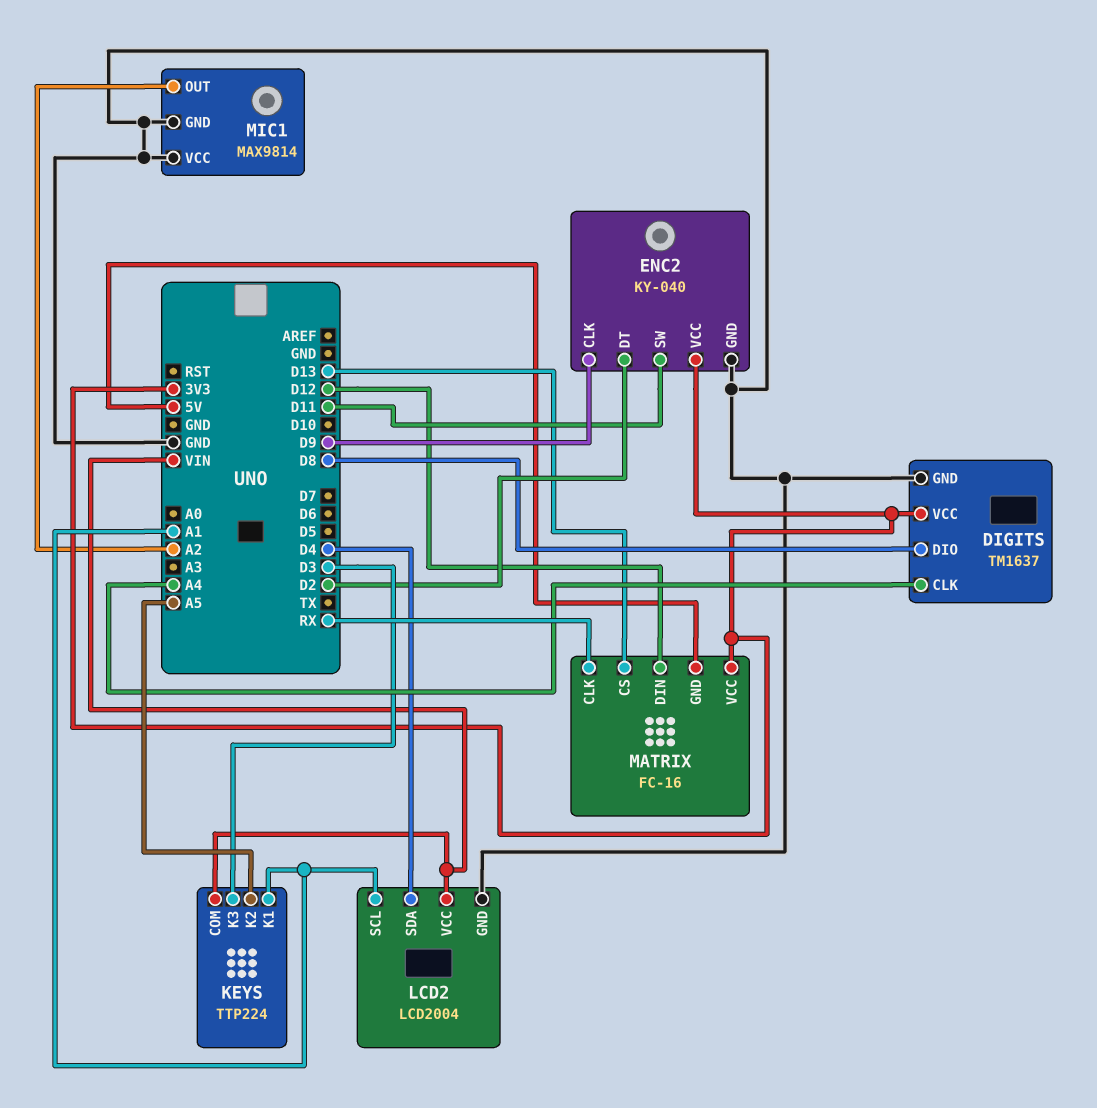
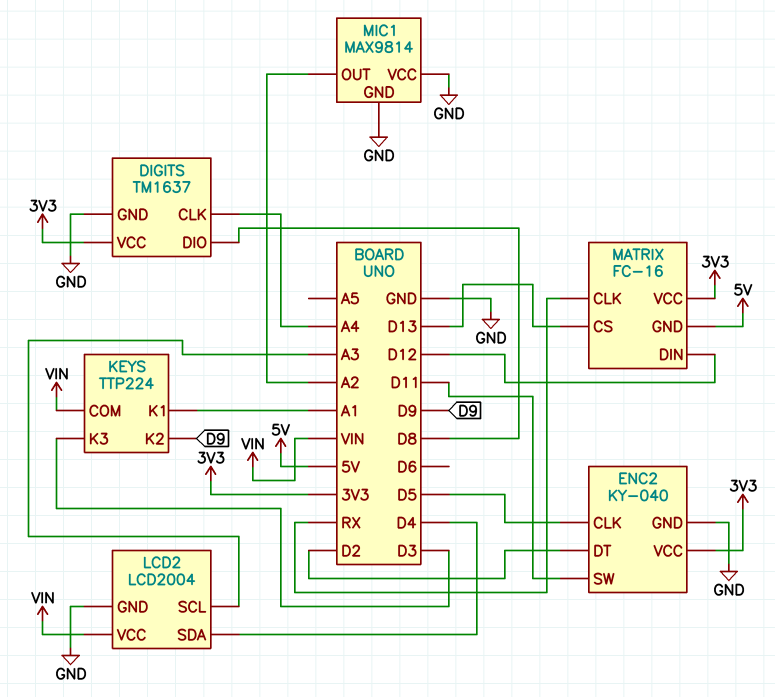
ENC2 pin CLK: D9 -> D5
KEYS pin K2: A5 -> D9
LCD2 pin SCL: A1 -> A3

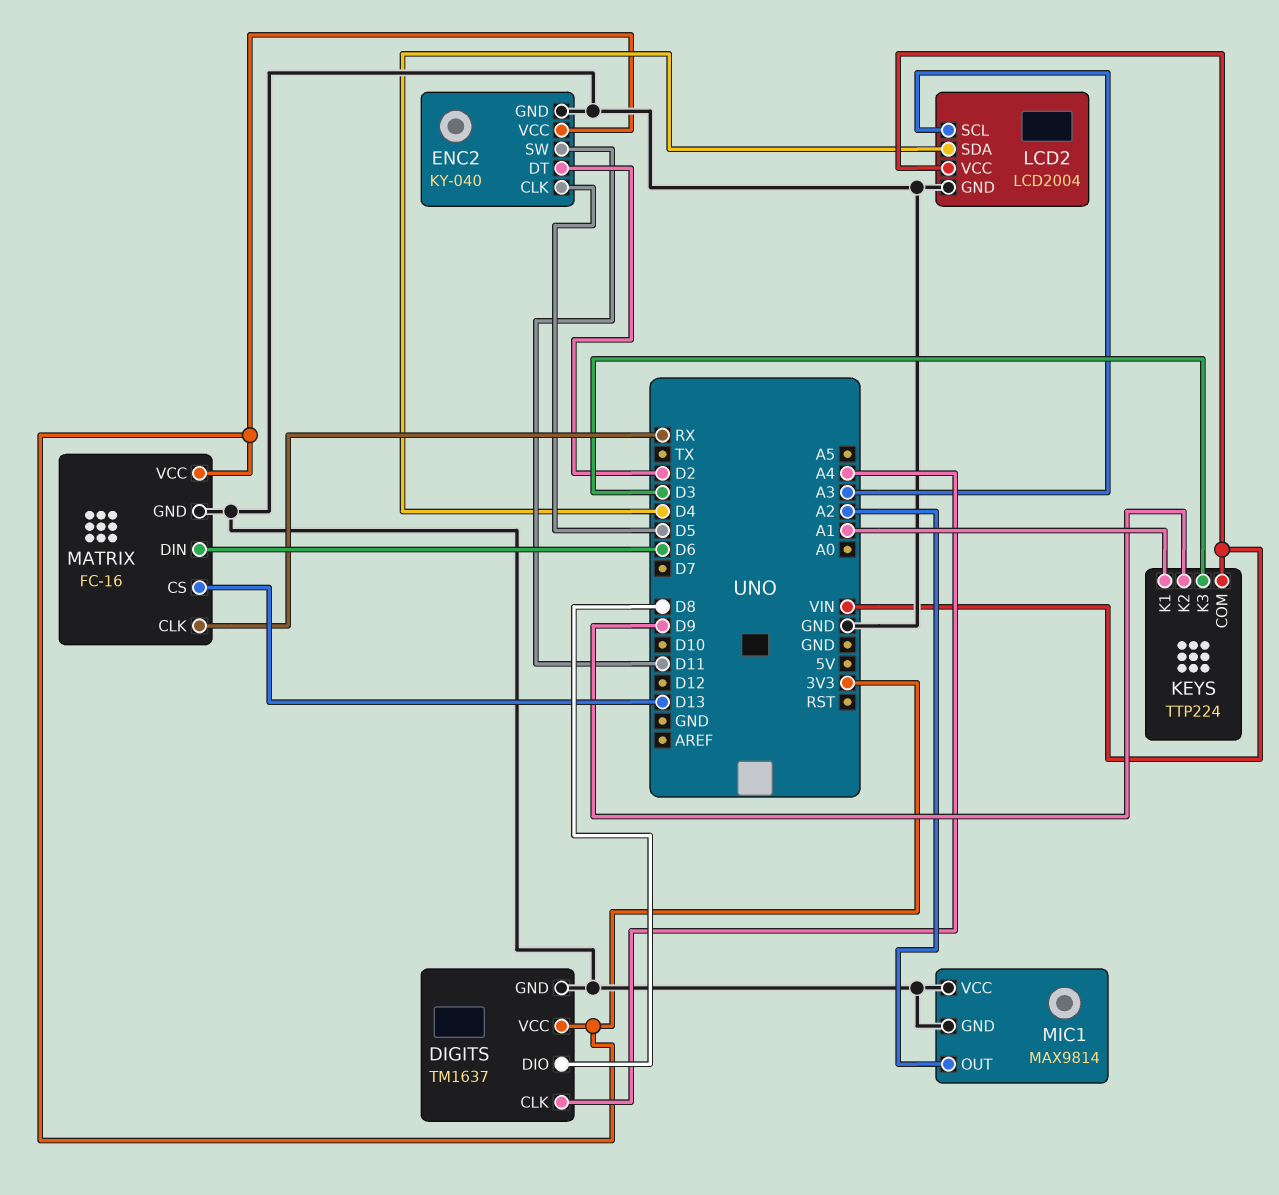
MATRIX pin DIN: D12 -> D6
MATRIX pin GND: 5V -> GND

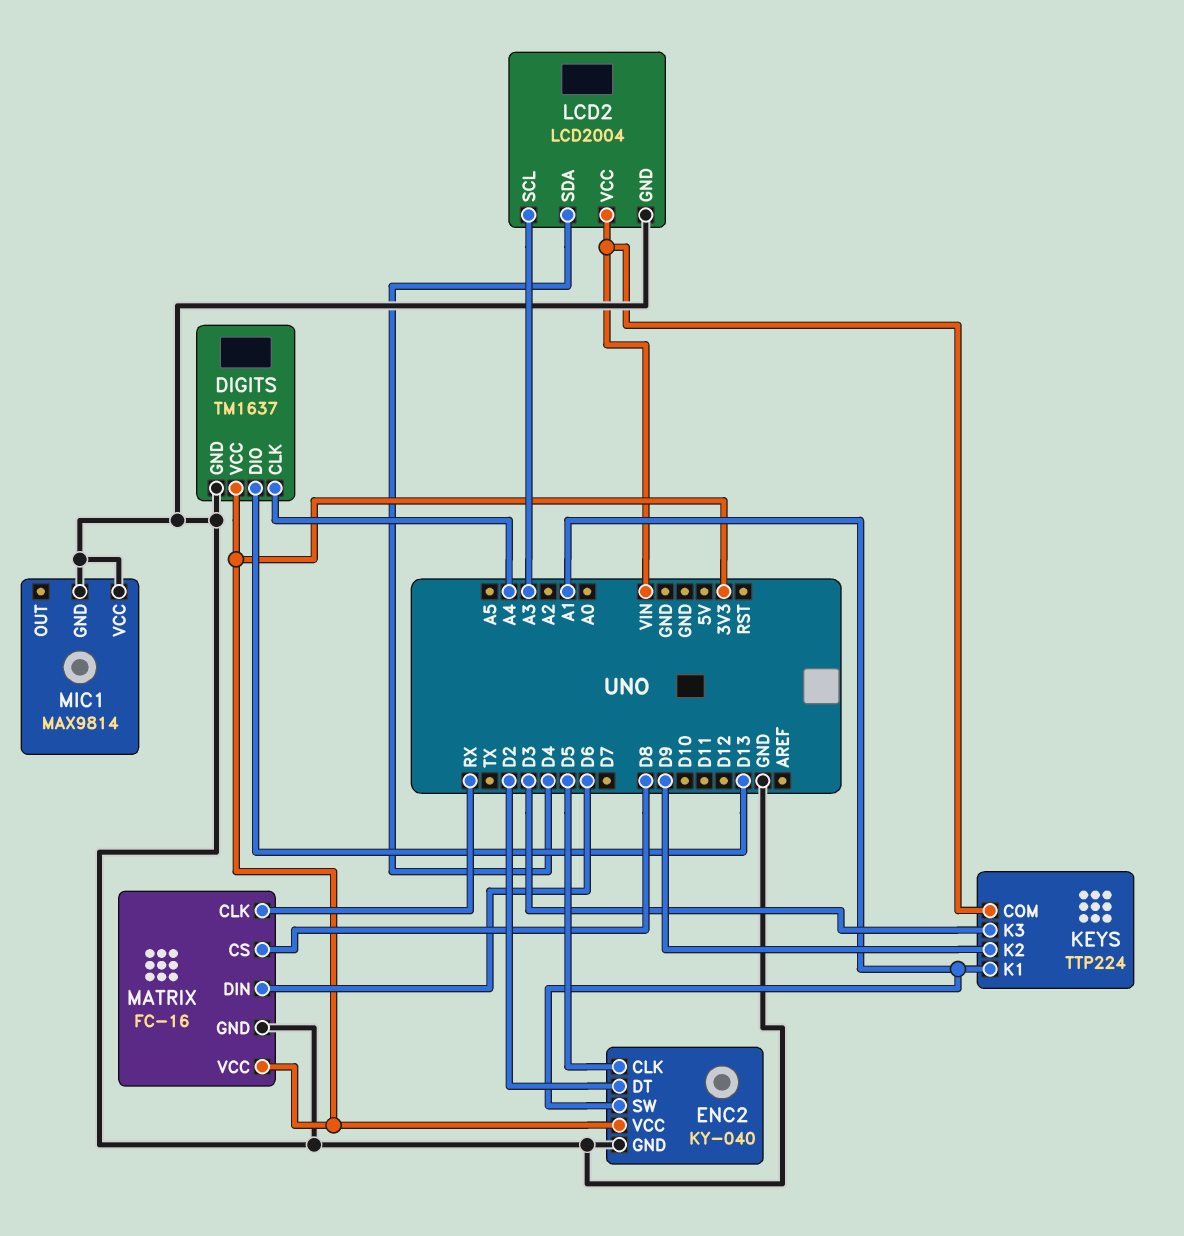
DIGITS pin DIO: D8 -> D13
ENC2 pin SW: D11 -> A1
MATRIX pin CS: D13 -> D8
MIC1 pin OUT: A2 -> none

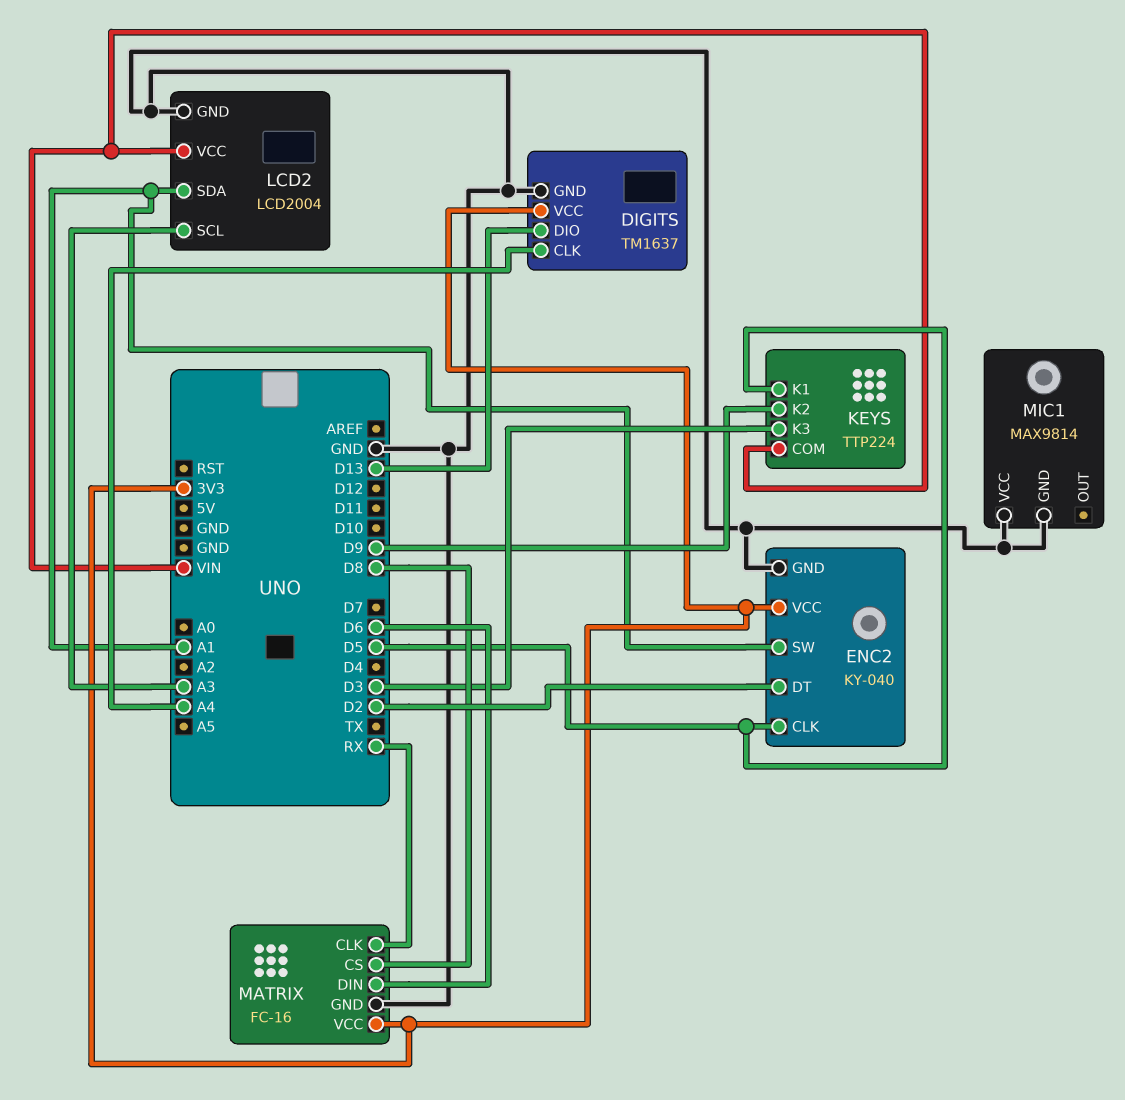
KEYS pin K1: A1 -> D5
LCD2 pin SDA: D4 -> A1

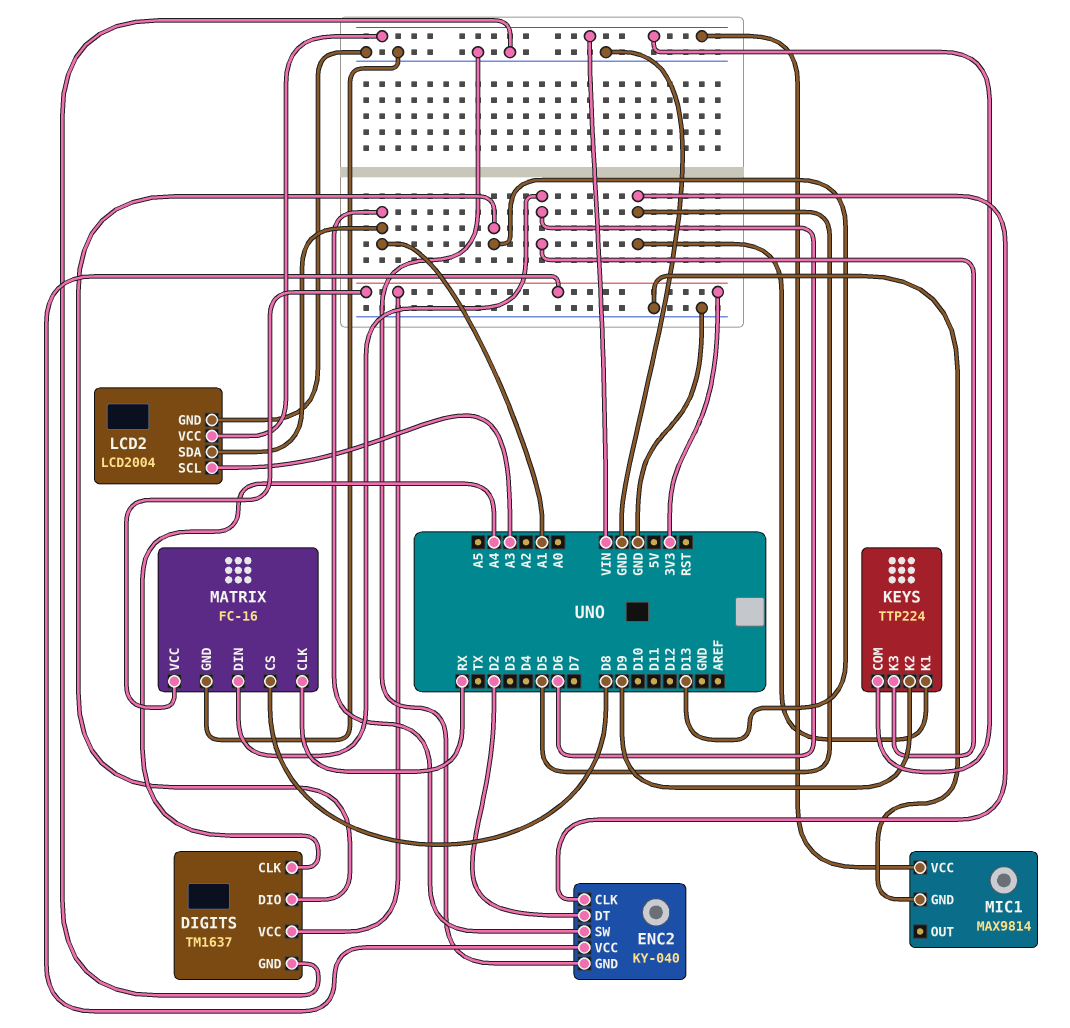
KEYS pin K3: D3 -> D6
MIC1 pin VCC: GND -> VIN

